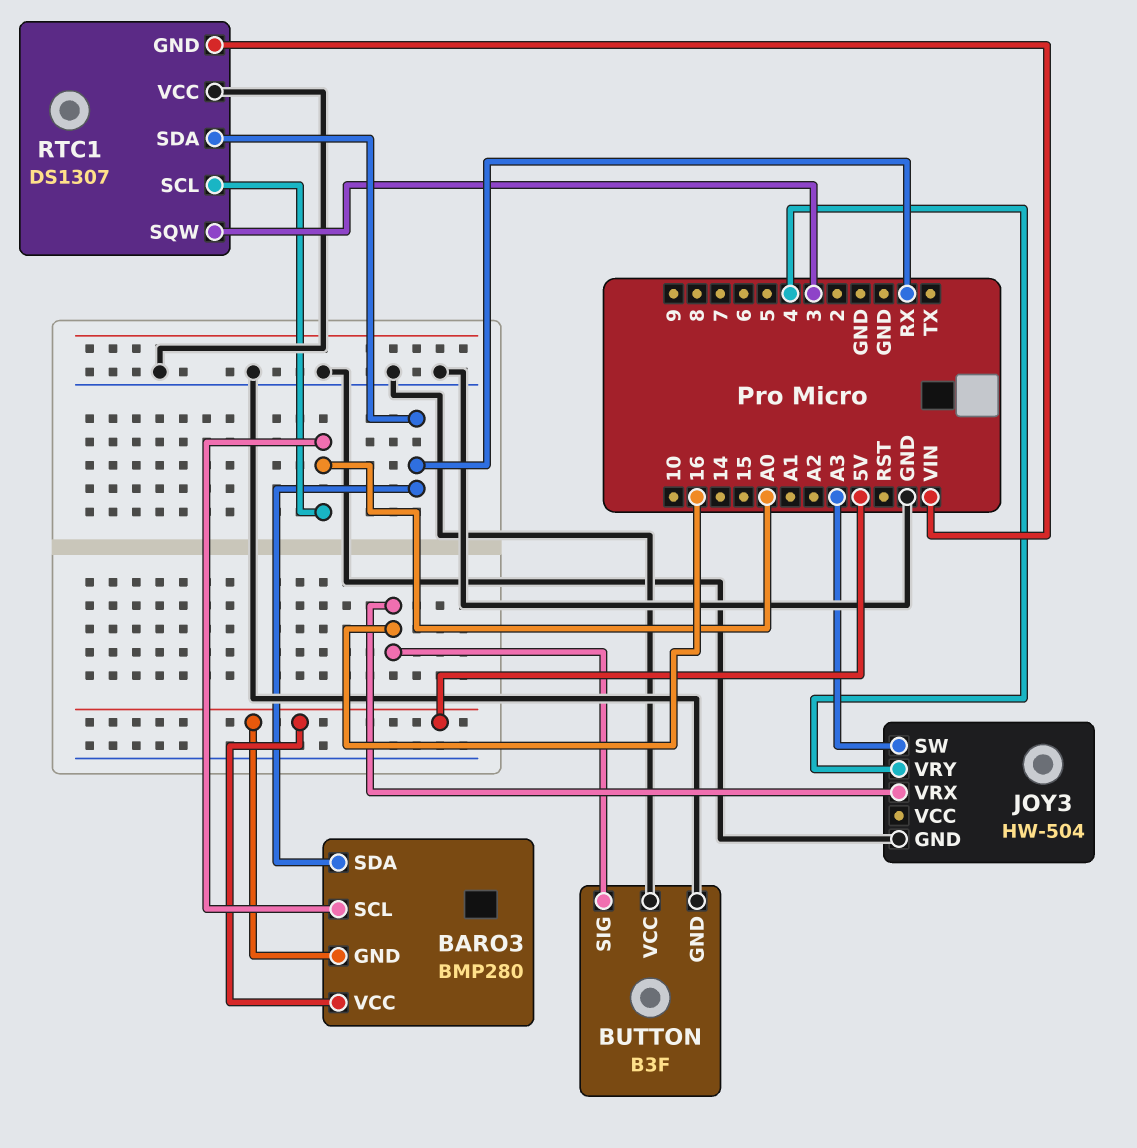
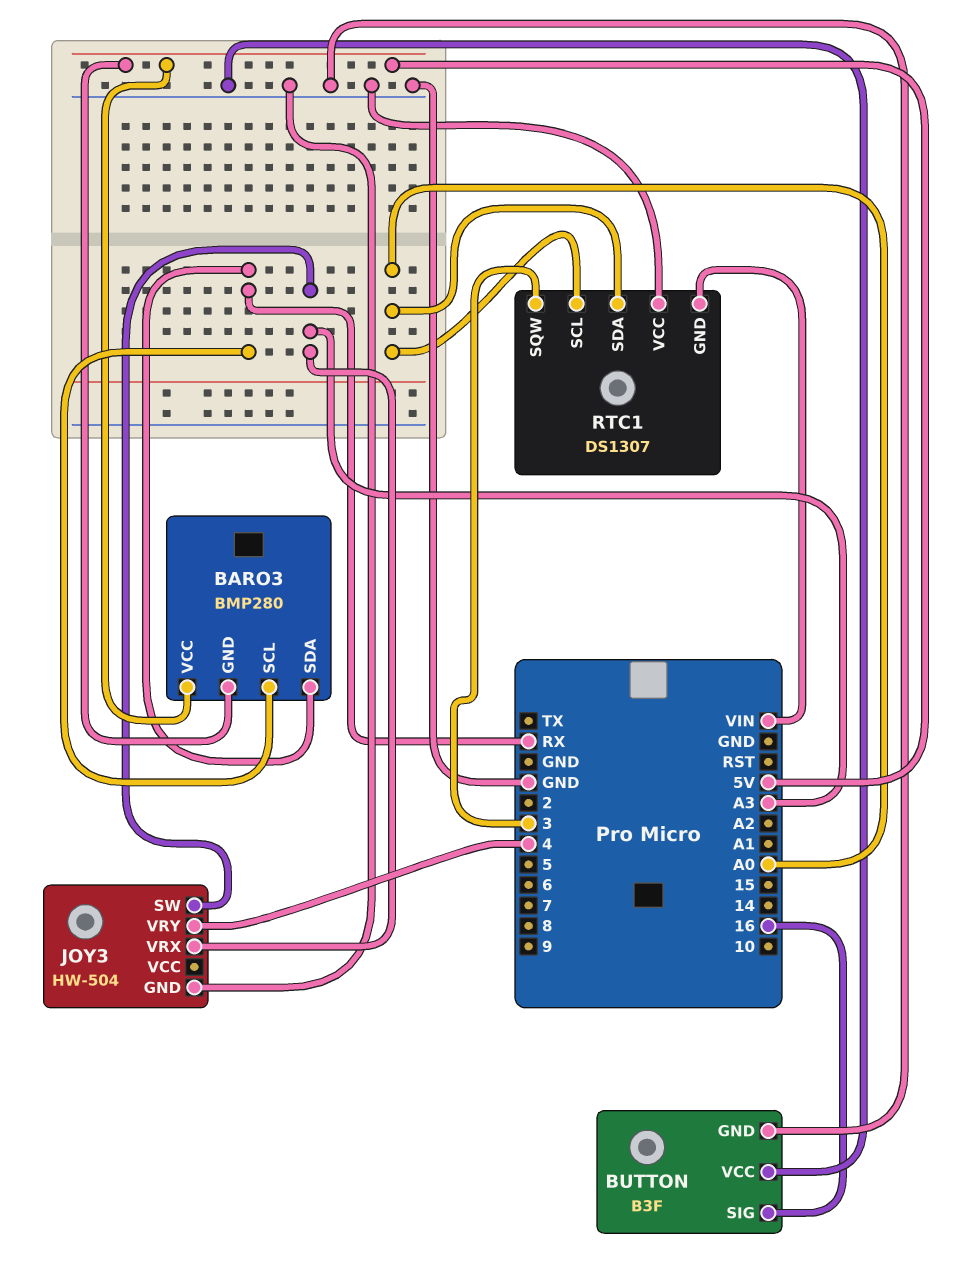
BARO3 pin SCL: A0 -> RX
JOY3 pin VRX: 16 -> A3
RTC1 pin SDA: RX -> A0

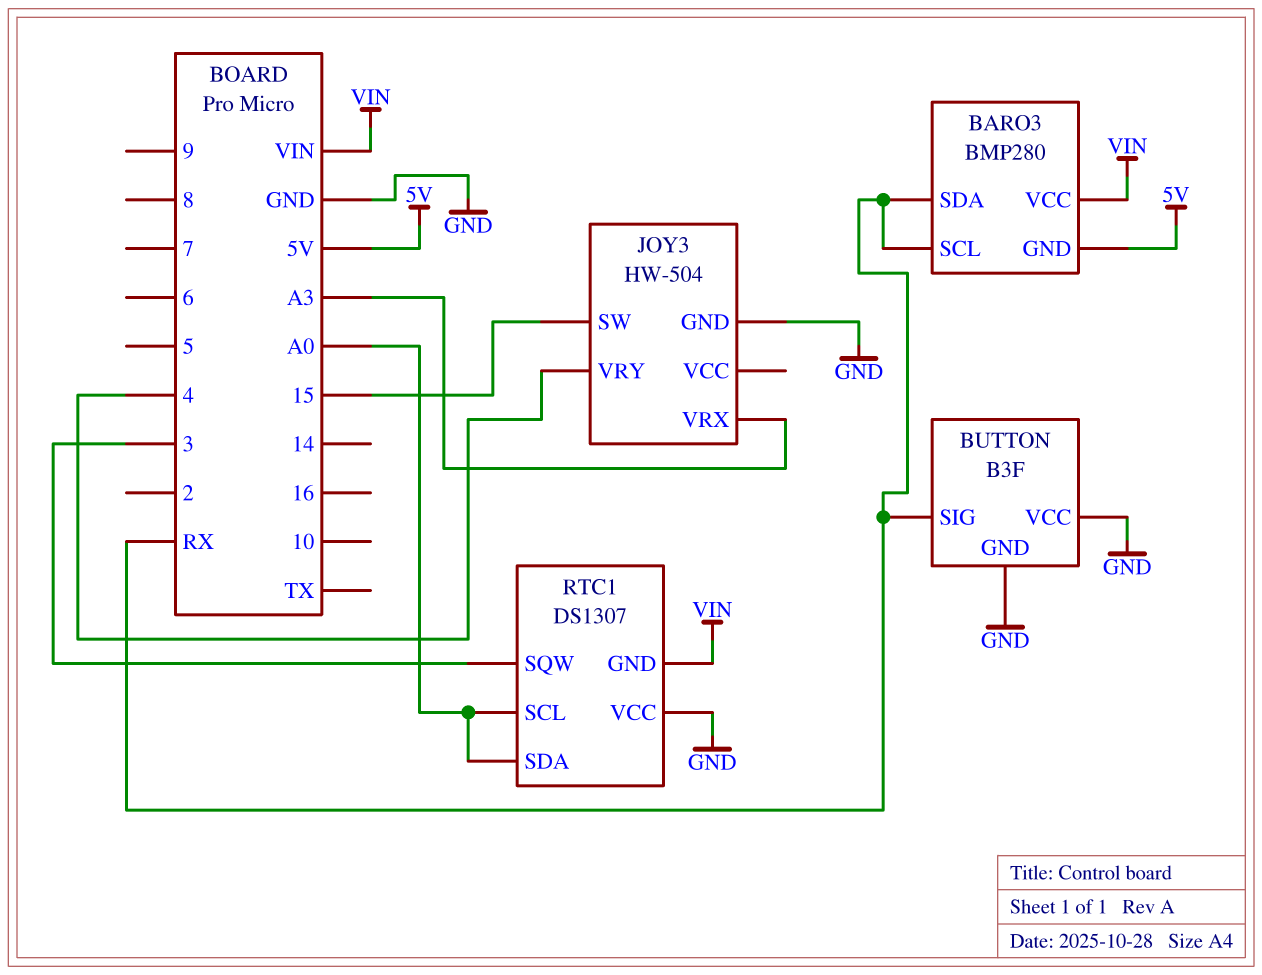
BARO3 pin VCC: 5V -> VIN
BUTTON pin SIG: 16 -> RX
JOY3 pin SW: A3 -> 15

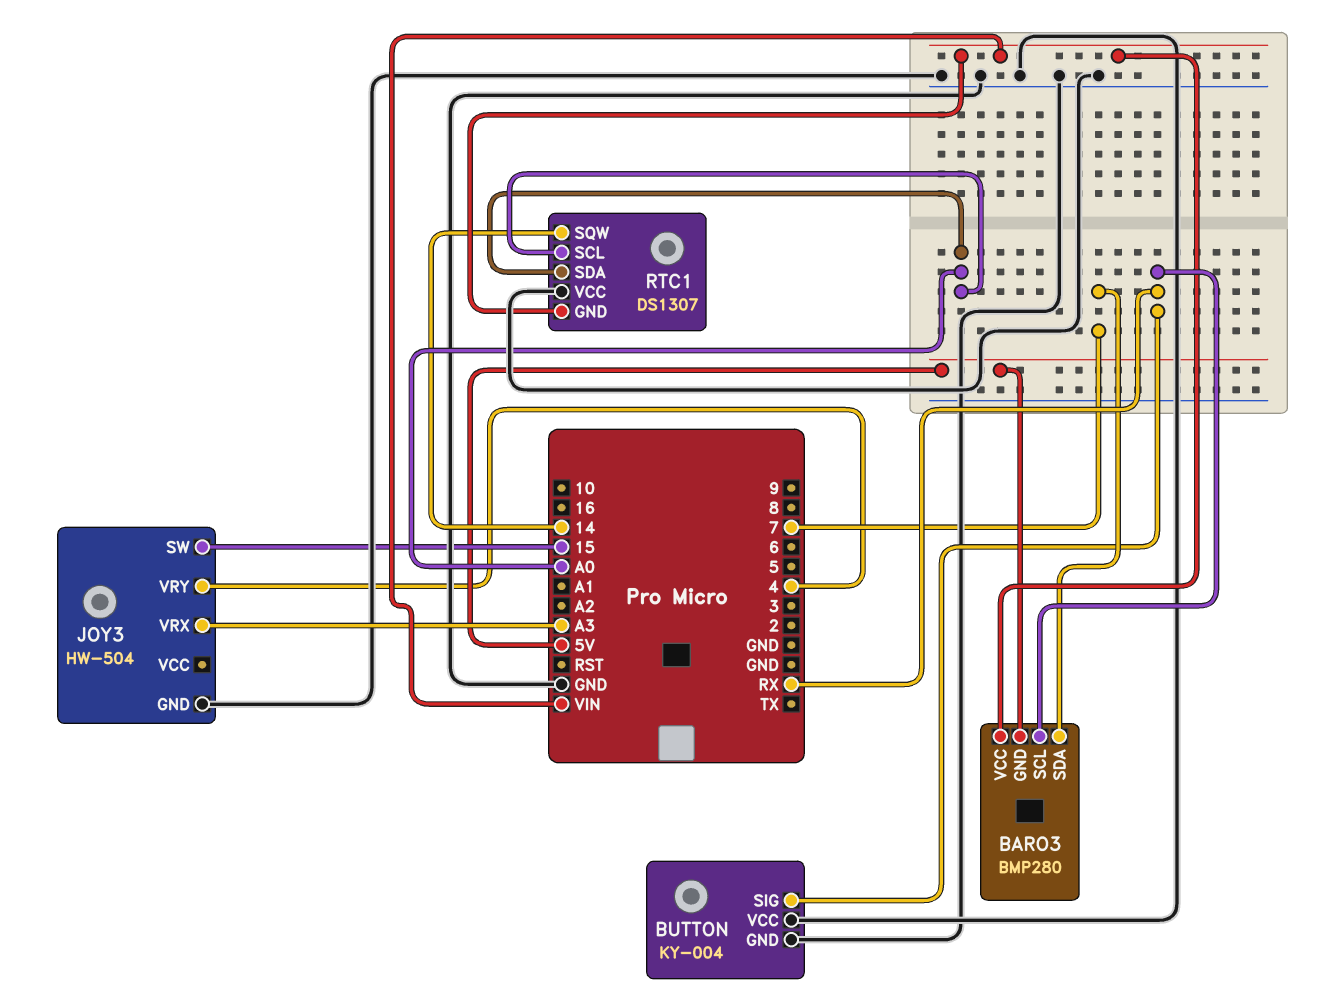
BARO3 pin SDA: RX -> 7
BUTTON: B3F -> KY-004
RTC1 pin SQW: 3 -> 14

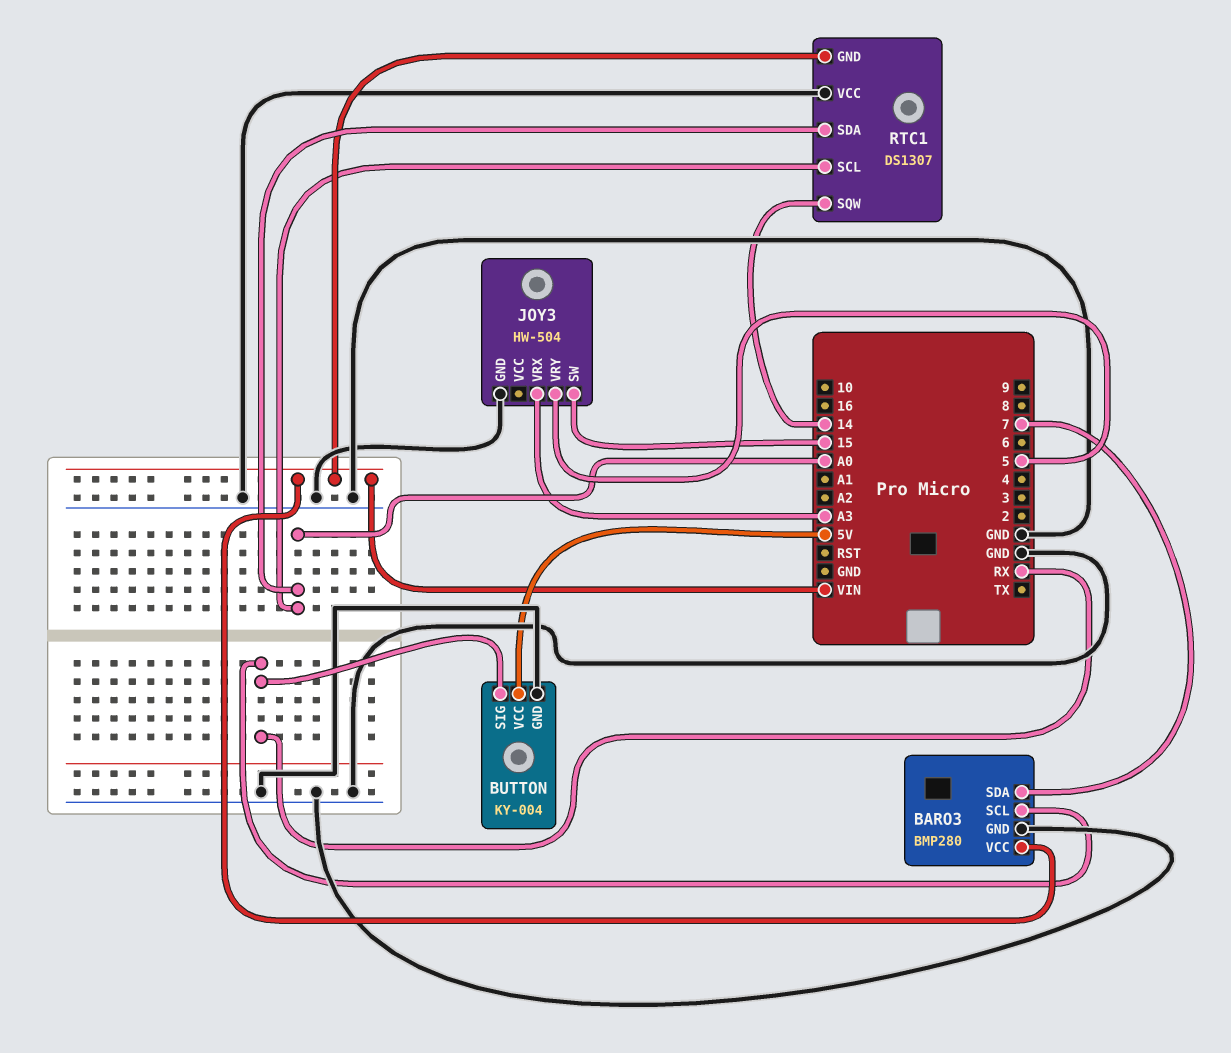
BARO3 pin GND: 5V -> GND
BUTTON pin VCC: GND -> 5V
JOY3 pin VRY: 4 -> 5

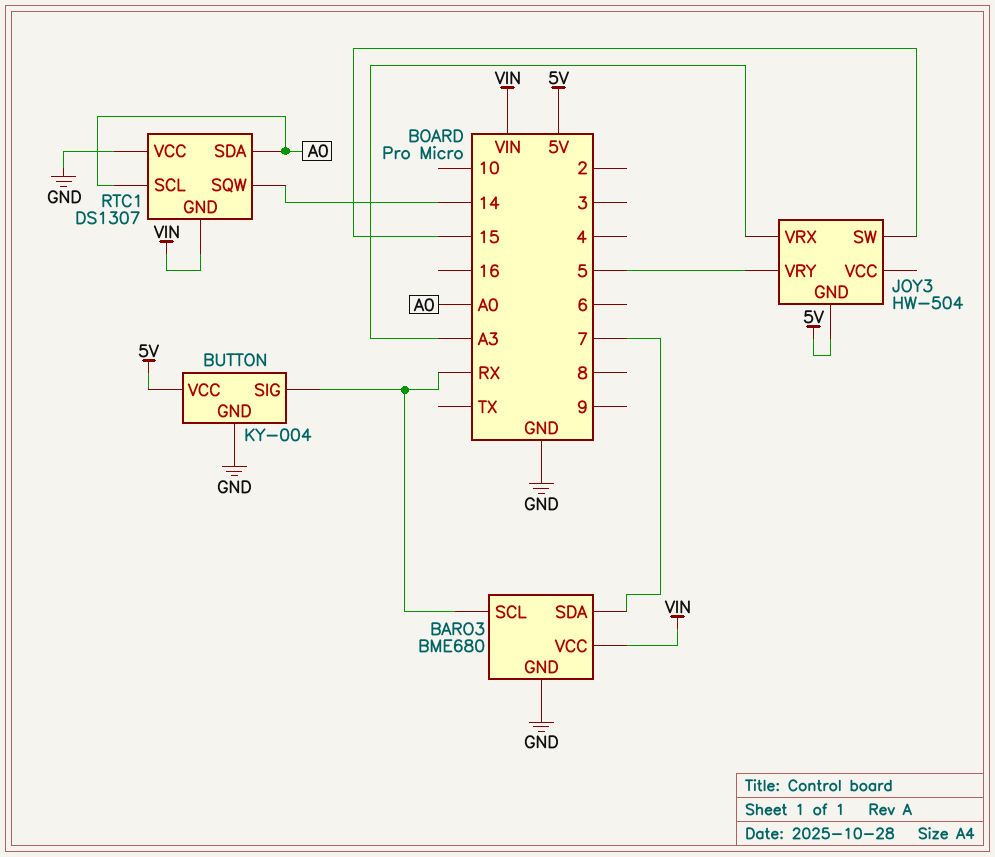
BARO3: BMP280 -> BME680
JOY3 pin GND: GND -> 5V

